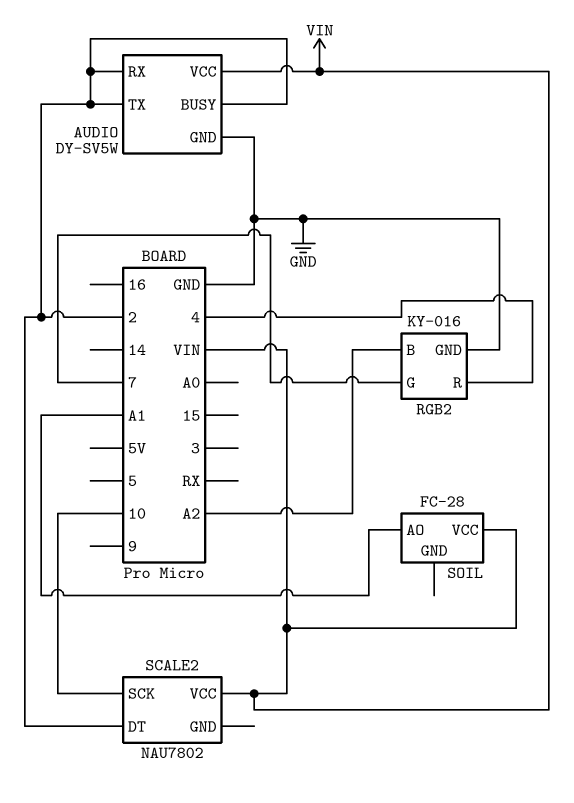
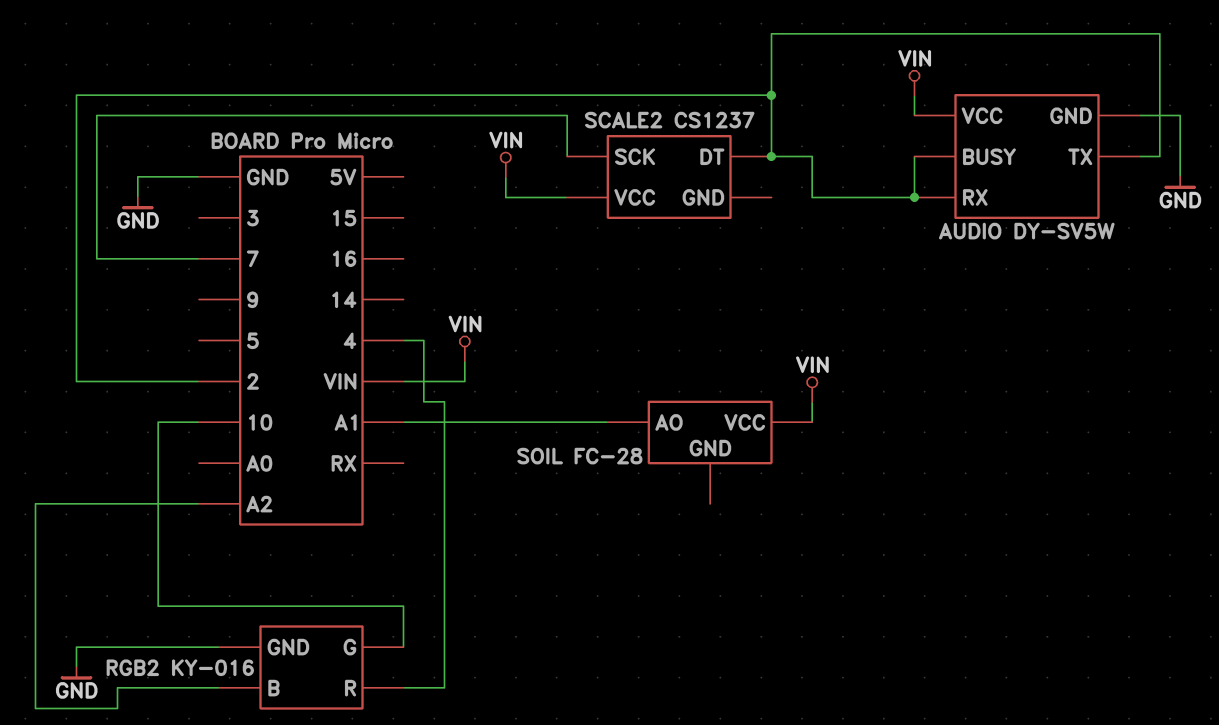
RGB2 pin G: 7 -> 10
SCALE2: NAU7802 -> CS1237
SCALE2 pin SCK: 10 -> 7

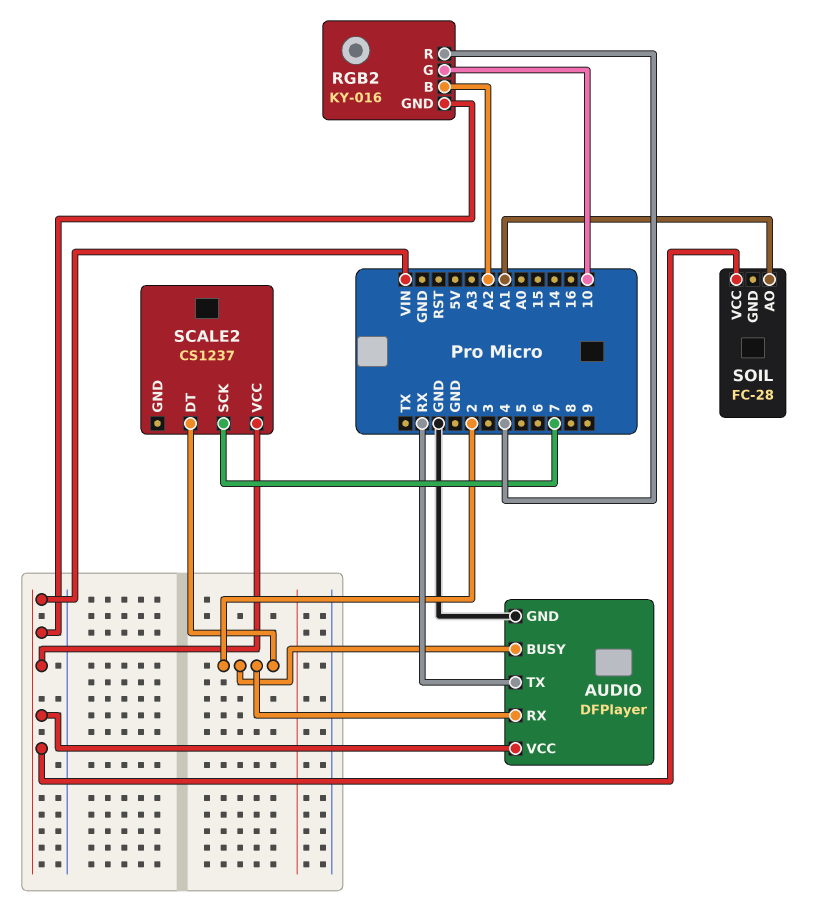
AUDIO: DY-SV5W -> DFPlayer
AUDIO pin TX: 2 -> RX
RGB2 pin GND: GND -> VIN

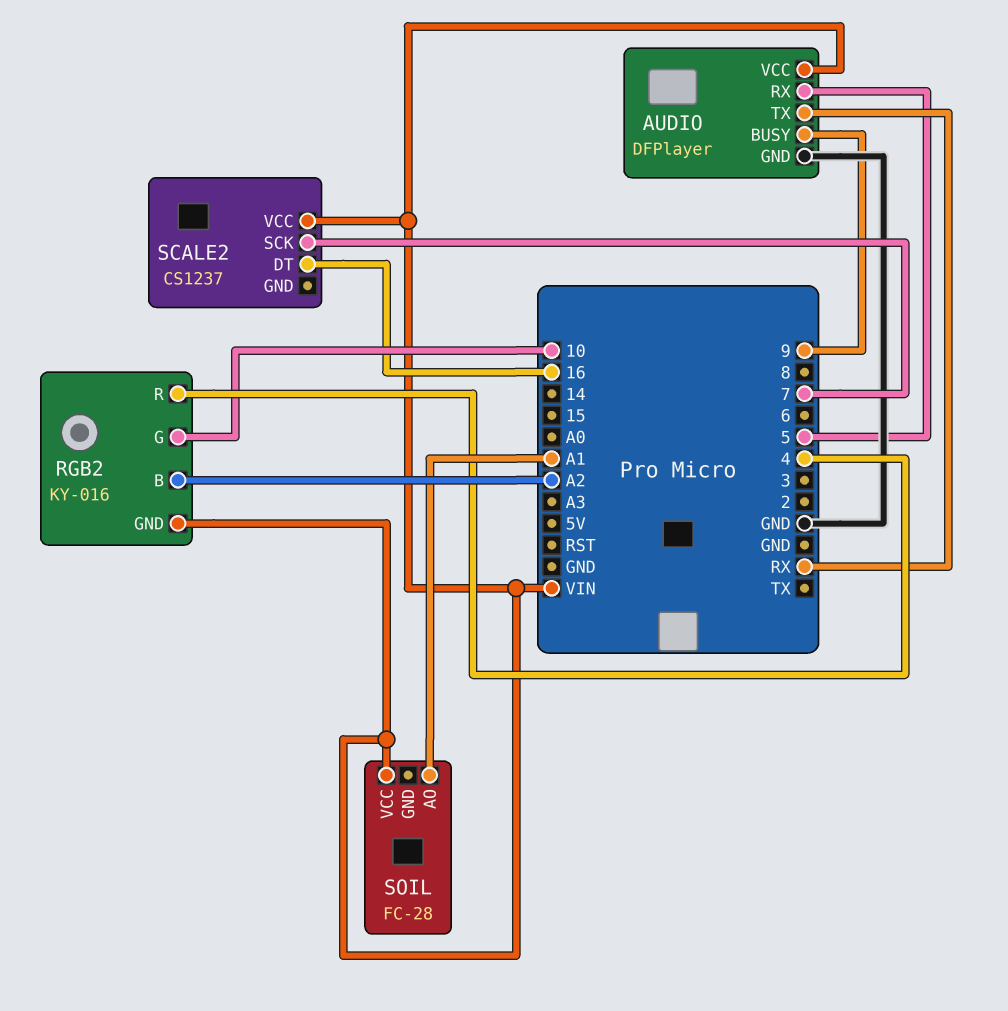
AUDIO pin BUSY: 2 -> 9
AUDIO pin RX: 2 -> 5
SCALE2 pin DT: 2 -> 16

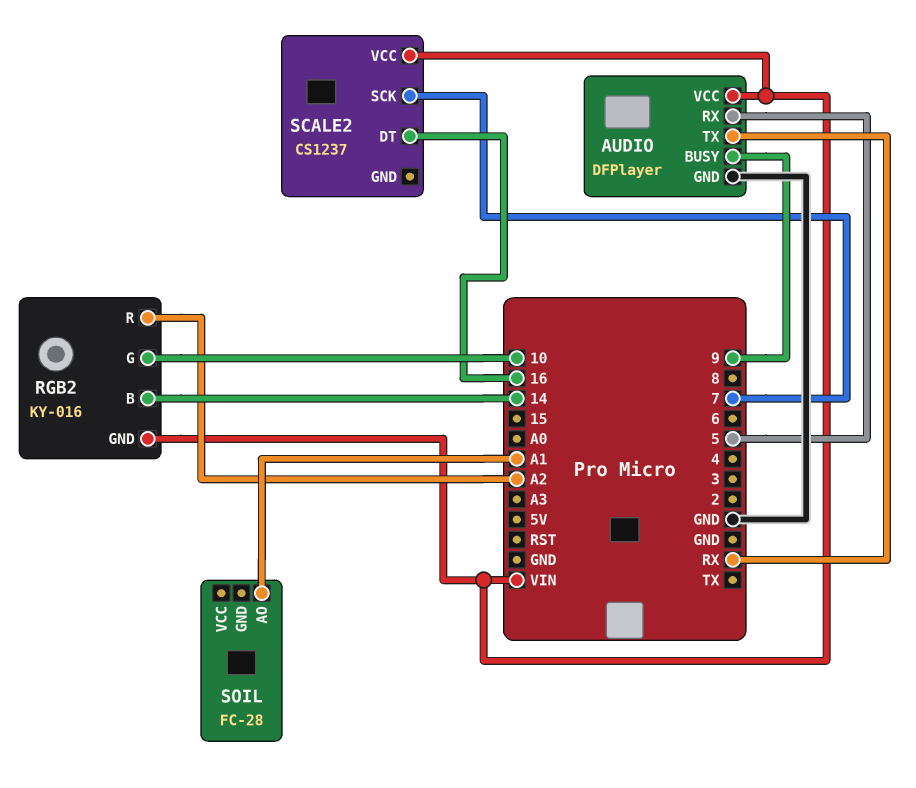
RGB2 pin B: A2 -> 14
RGB2 pin R: 4 -> A2
SOIL pin VCC: VIN -> none

